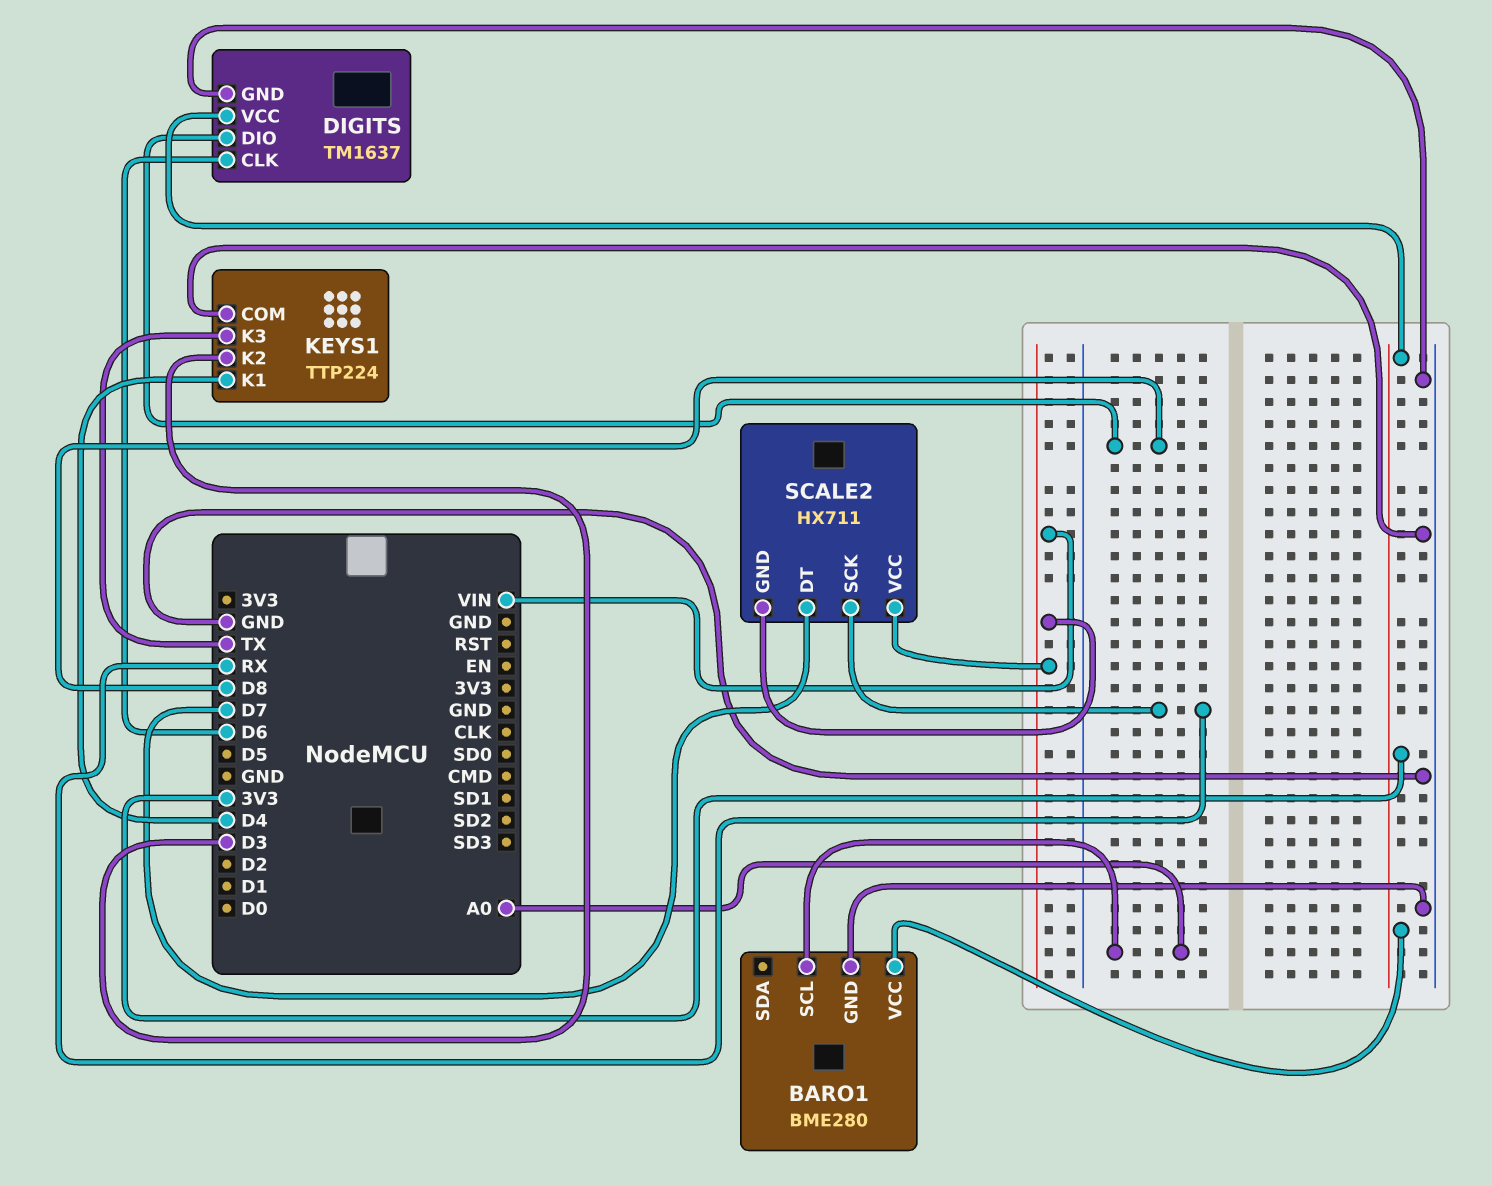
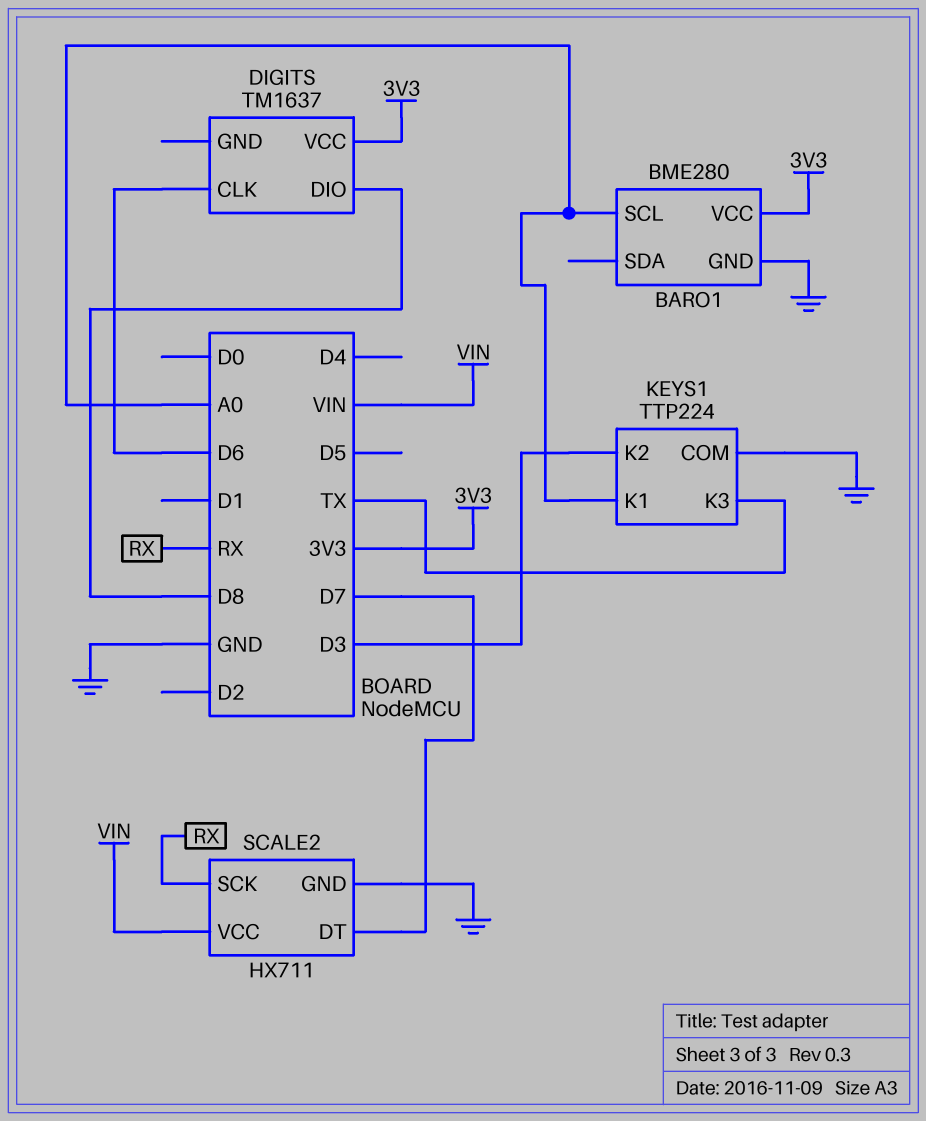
DIGITS pin GND: GND -> none
KEYS1 pin K1: D4 -> A0
SCALE2 pin GND: VIN -> GND

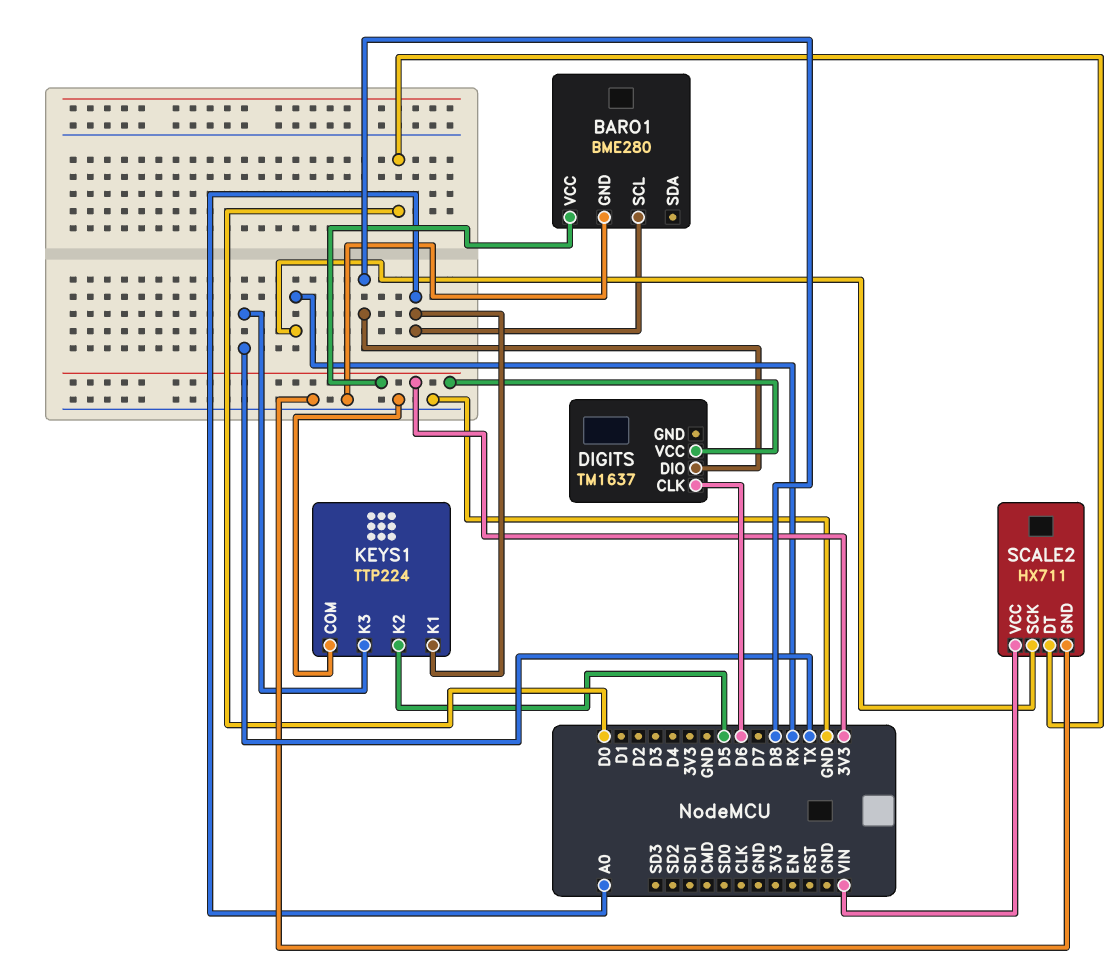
KEYS1 pin K2: D3 -> D5
SCALE2 pin DT: D7 -> D0

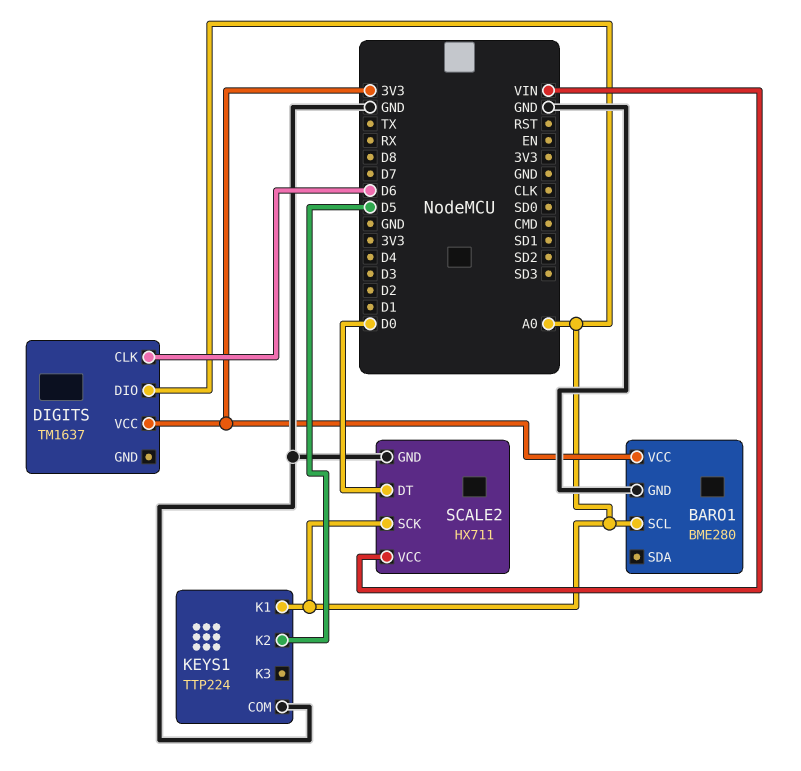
DIGITS pin DIO: D8 -> A0
KEYS1 pin K3: TX -> none
SCALE2 pin SCK: RX -> A0

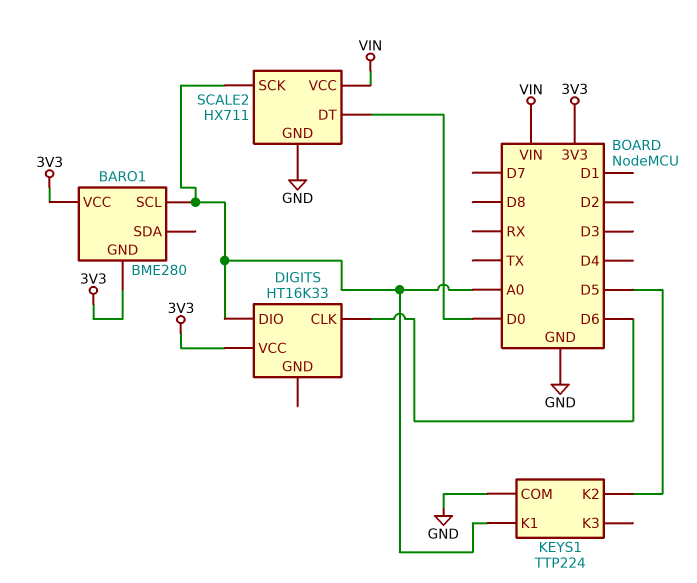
BARO1 pin GND: GND -> 3V3
DIGITS: TM1637 -> HT16K33

